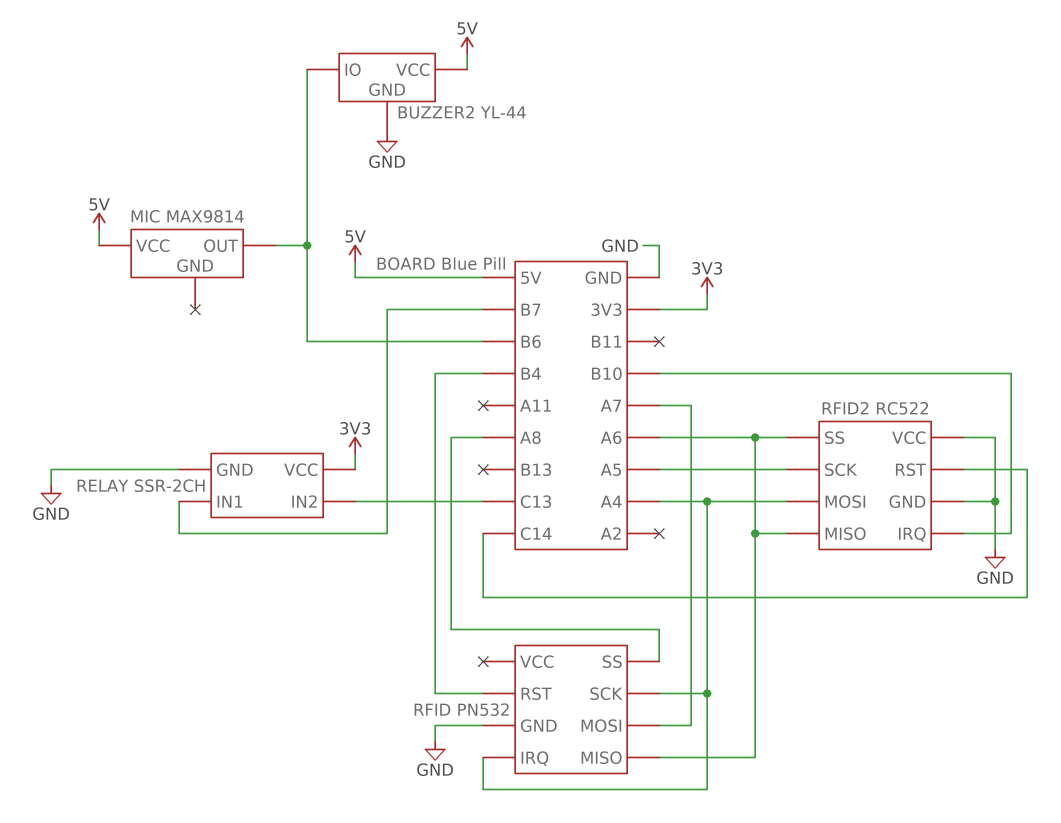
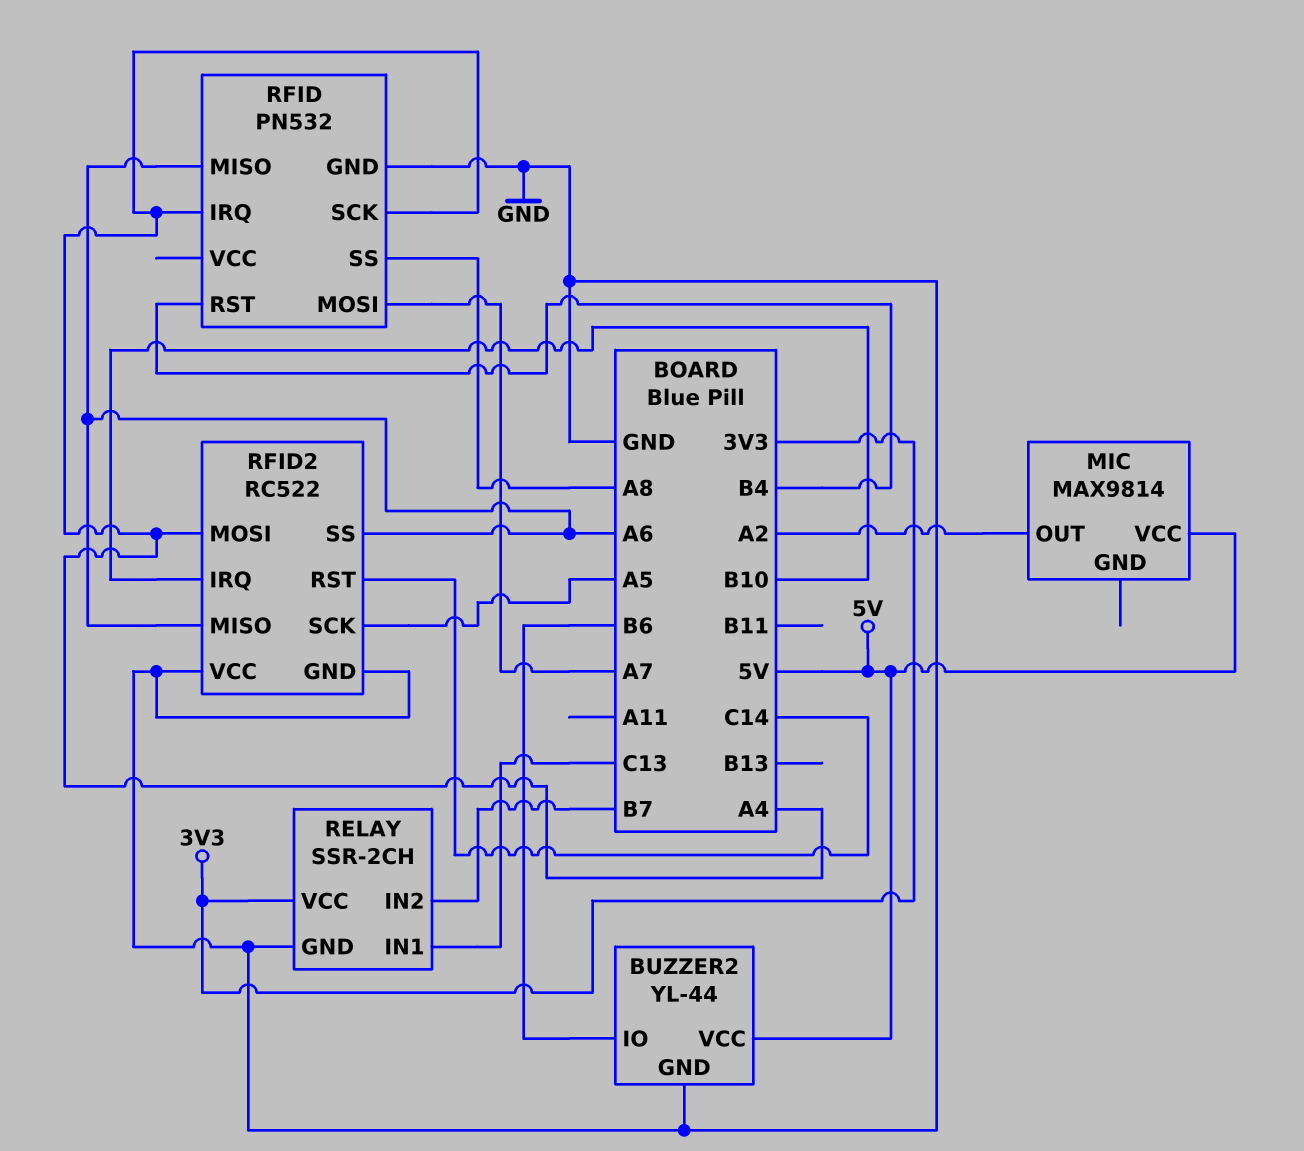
MIC pin OUT: B6 -> A2
RELAY pin IN1: B7 -> C13
RELAY pin IN2: C13 -> B7

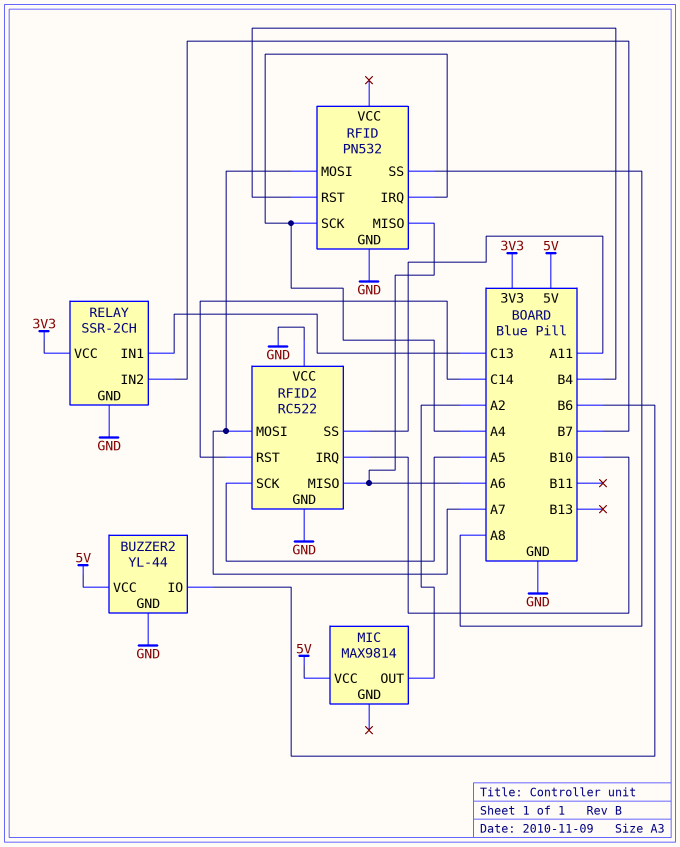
RFID2 pin MOSI: A4 -> A7
RFID2 pin SS: A6 -> A11

